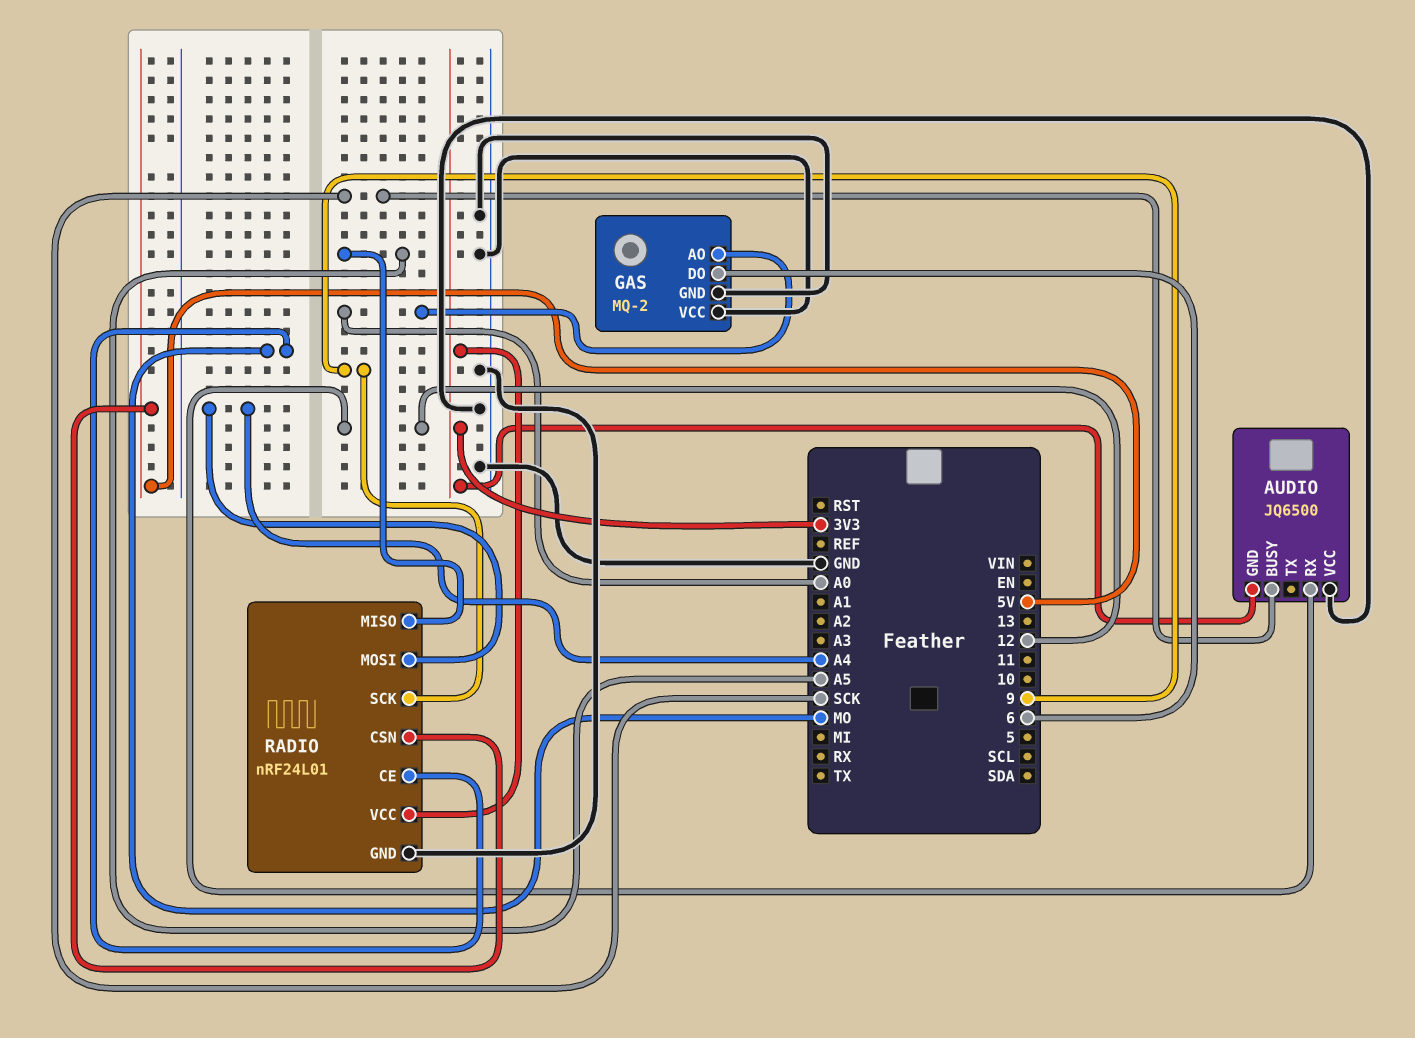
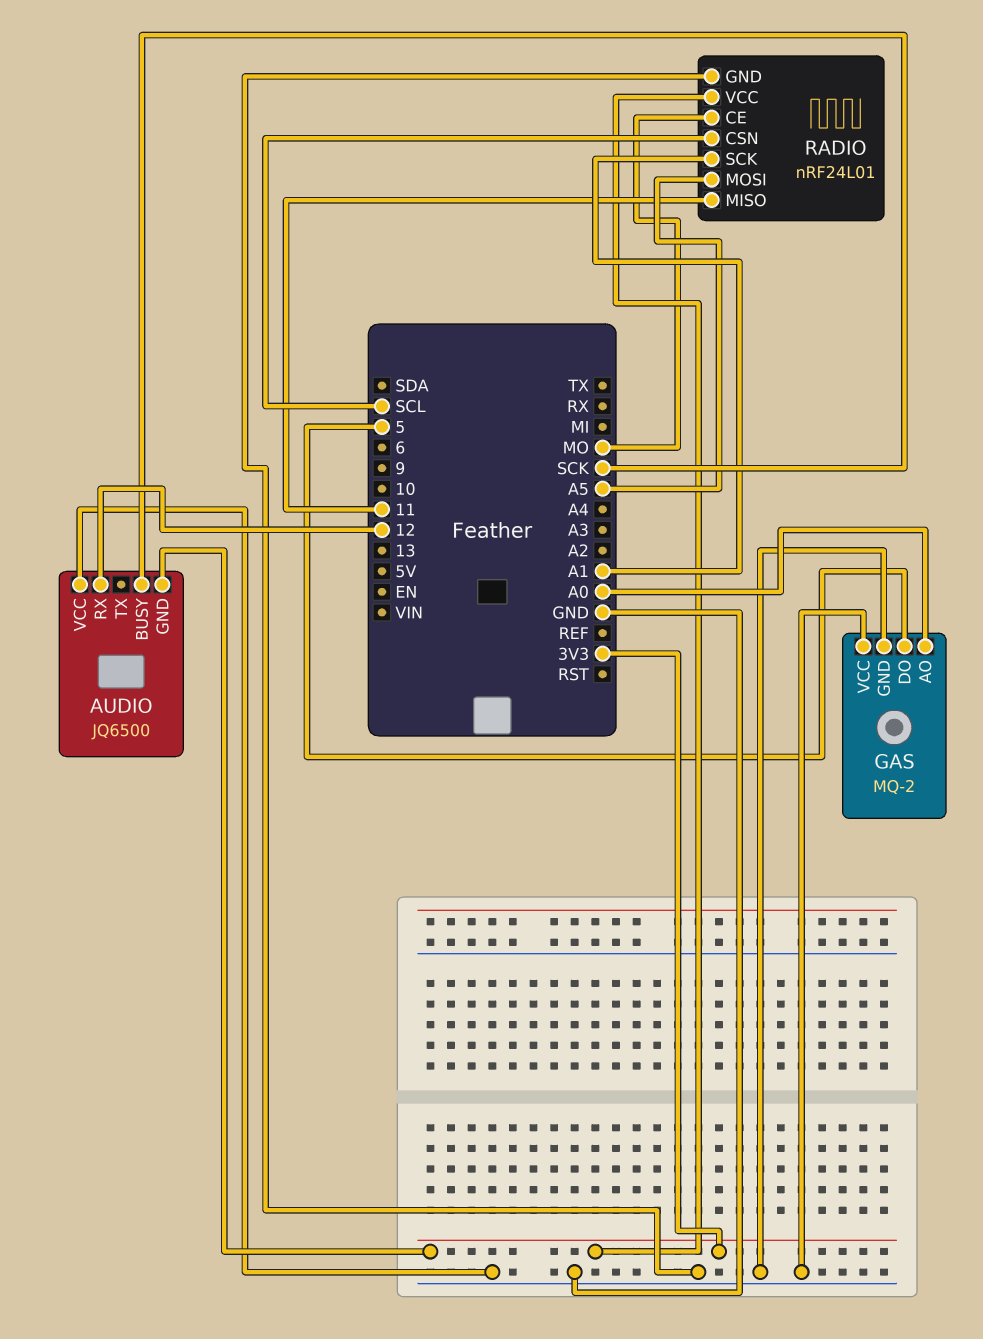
GAS pin DO: 6 -> 5
RADIO pin CSN: 5V -> SCL
RADIO pin MISO: A5 -> 11
RADIO pin MOSI: A4 -> A5
RADIO pin SCK: 9 -> A1

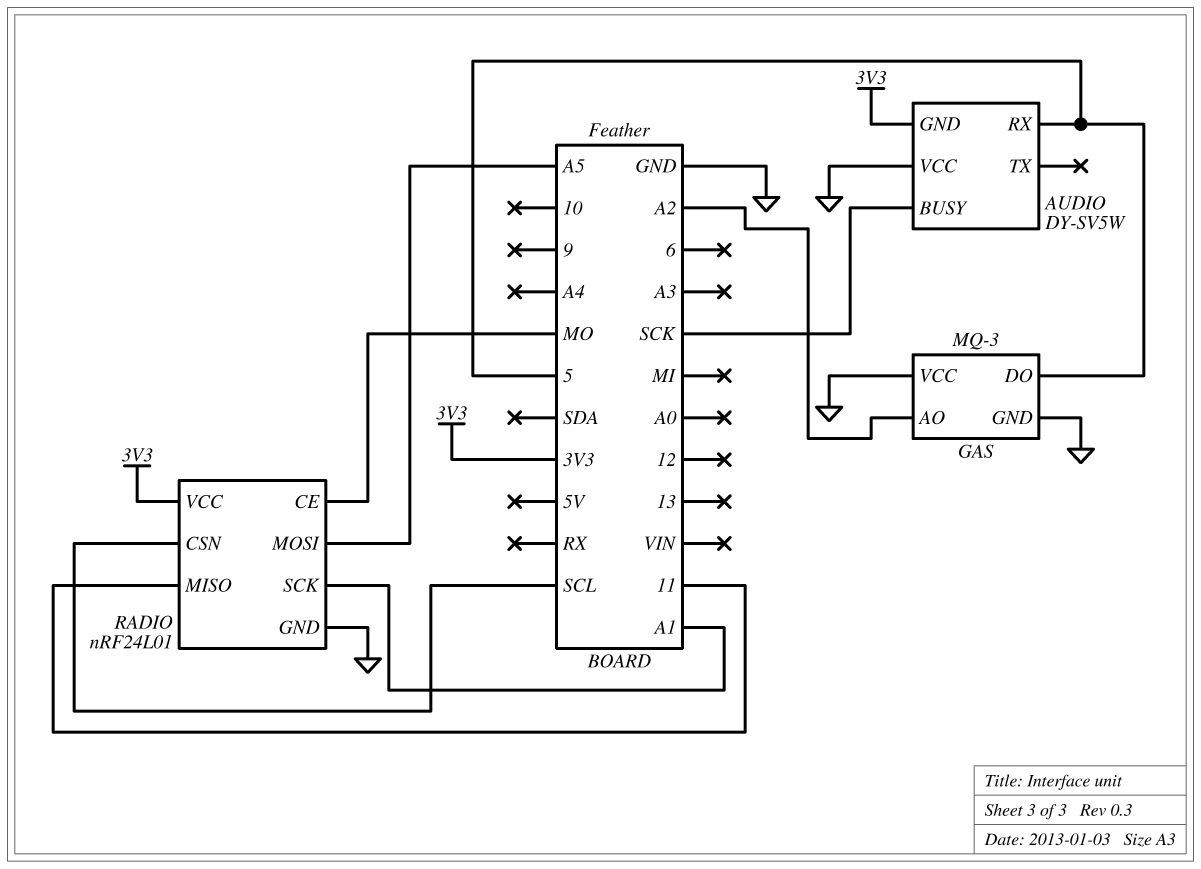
AUDIO: JQ6500 -> DY-SV5W
AUDIO pin RX: 12 -> 5
GAS: MQ-2 -> MQ-3
GAS pin AO: A0 -> A2

